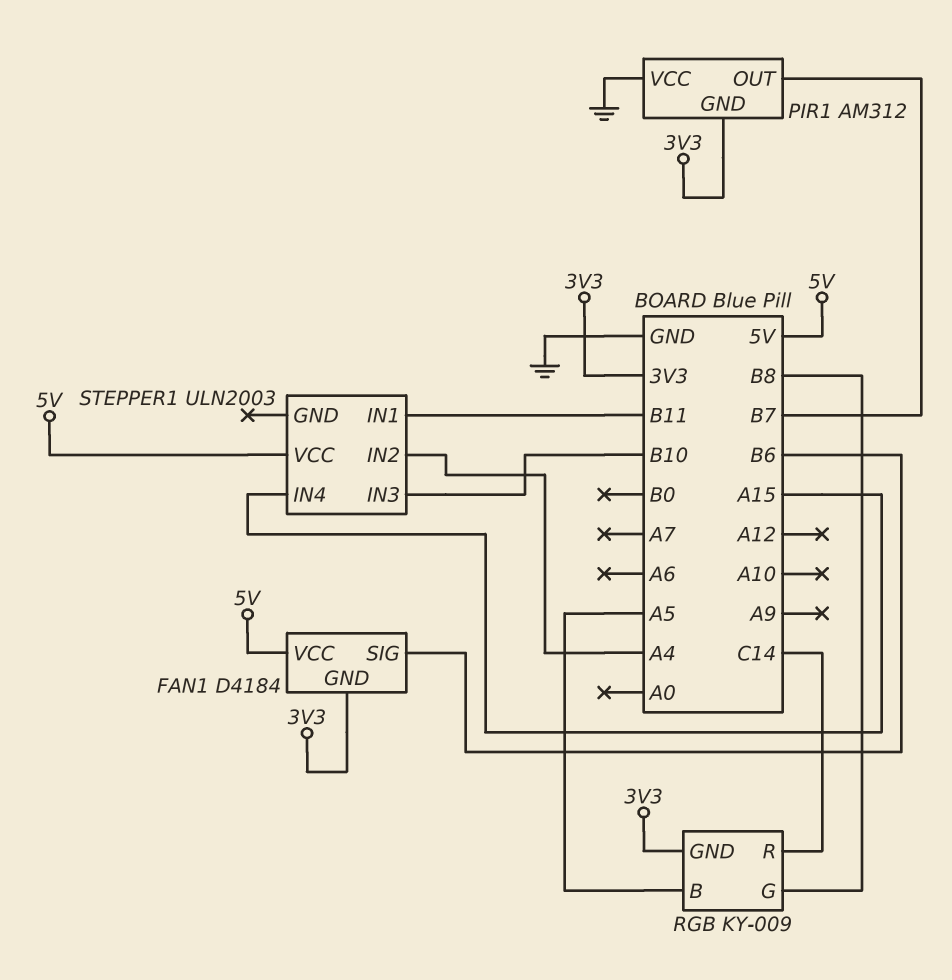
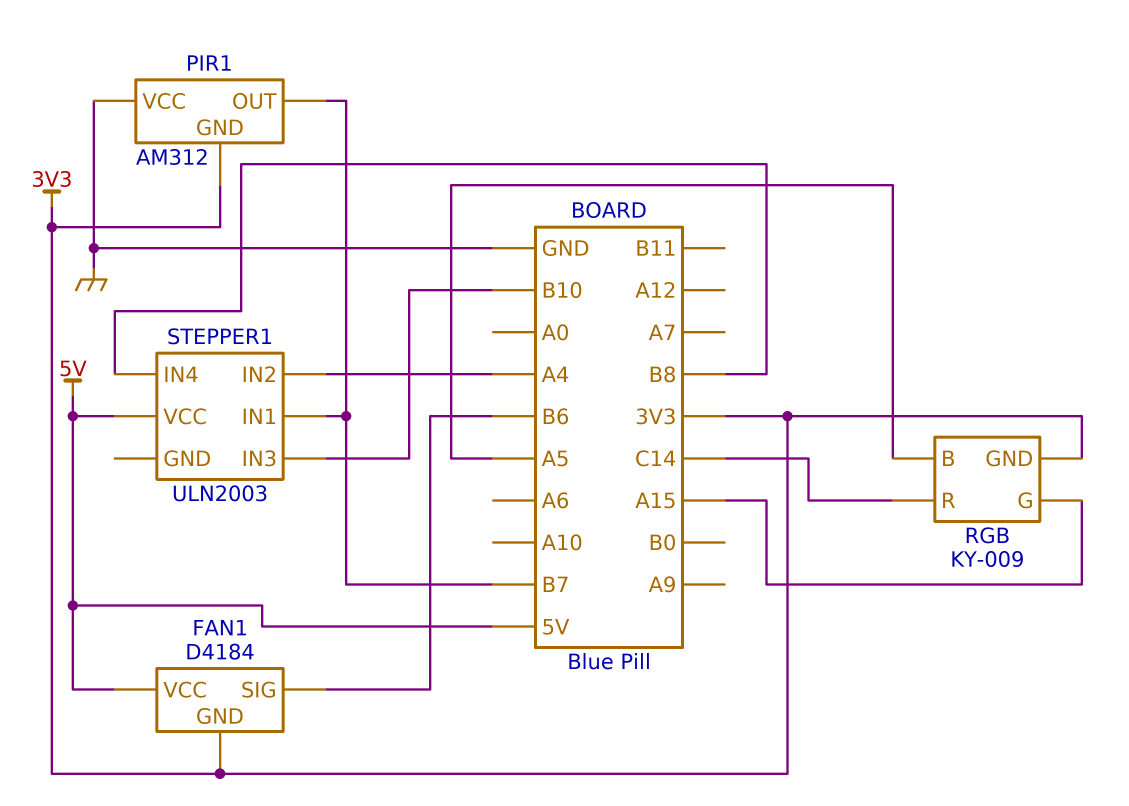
RGB pin G: B8 -> A15
STEPPER1 pin IN1: B11 -> B7
STEPPER1 pin IN4: A15 -> B8

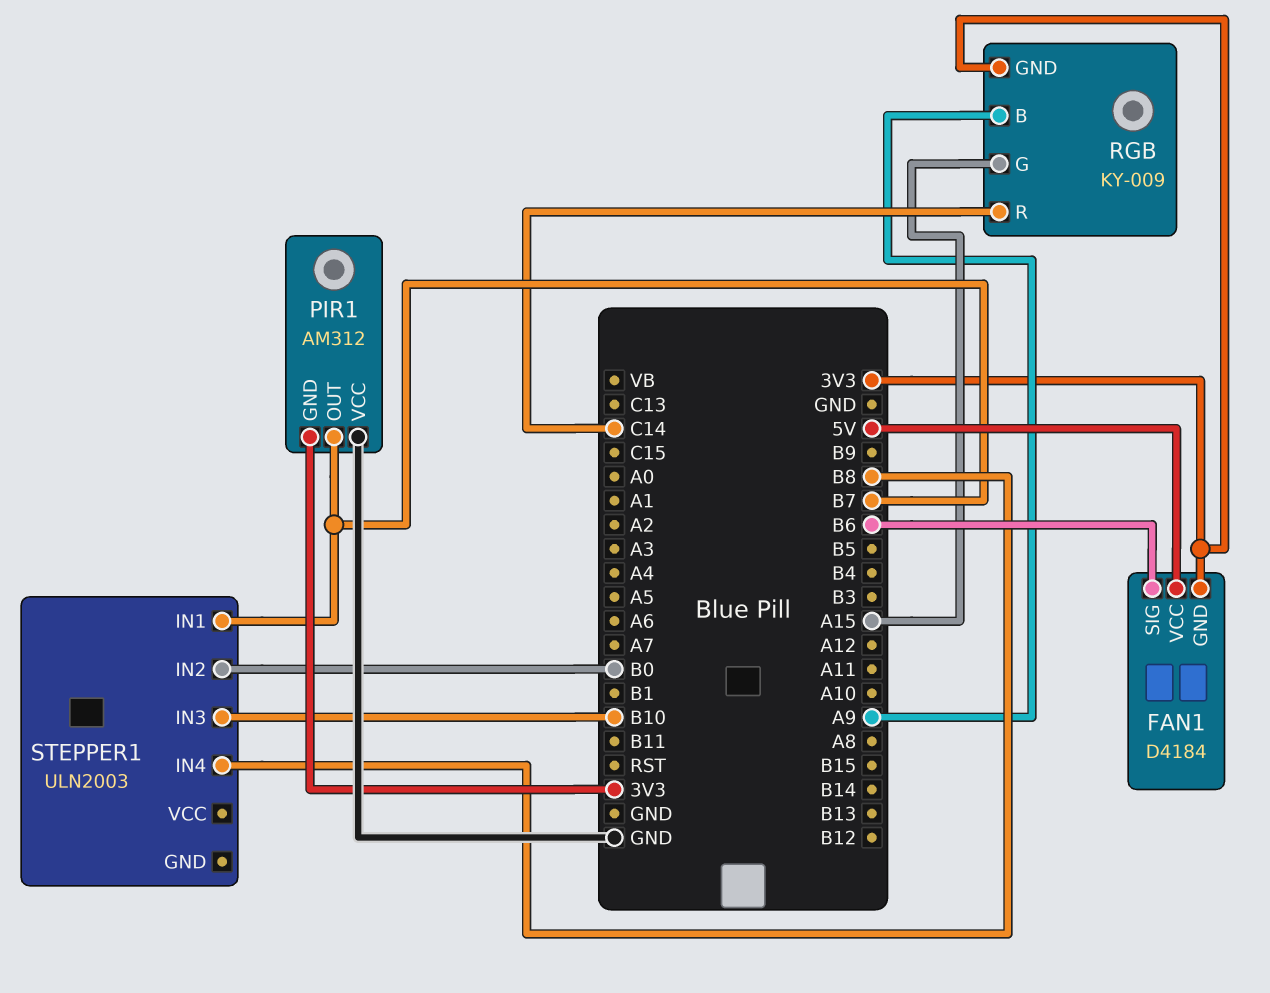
RGB pin B: A5 -> A9
STEPPER1 pin IN2: A4 -> B0
STEPPER1 pin VCC: 5V -> none

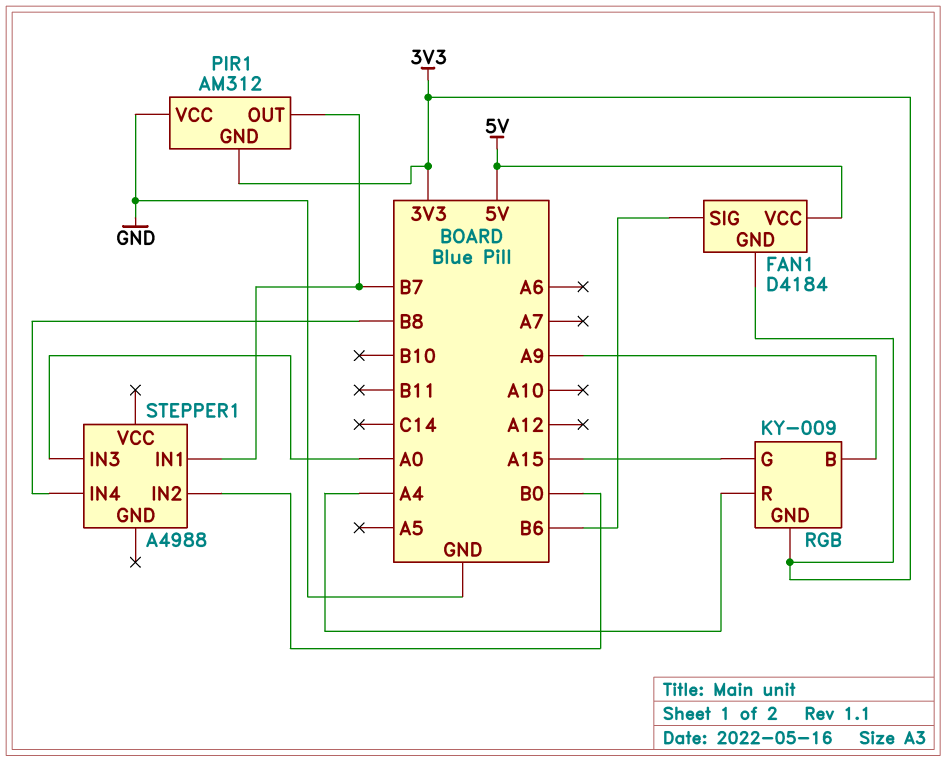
RGB pin R: C14 -> A4
STEPPER1: ULN2003 -> A4988
STEPPER1 pin IN3: B10 -> A0

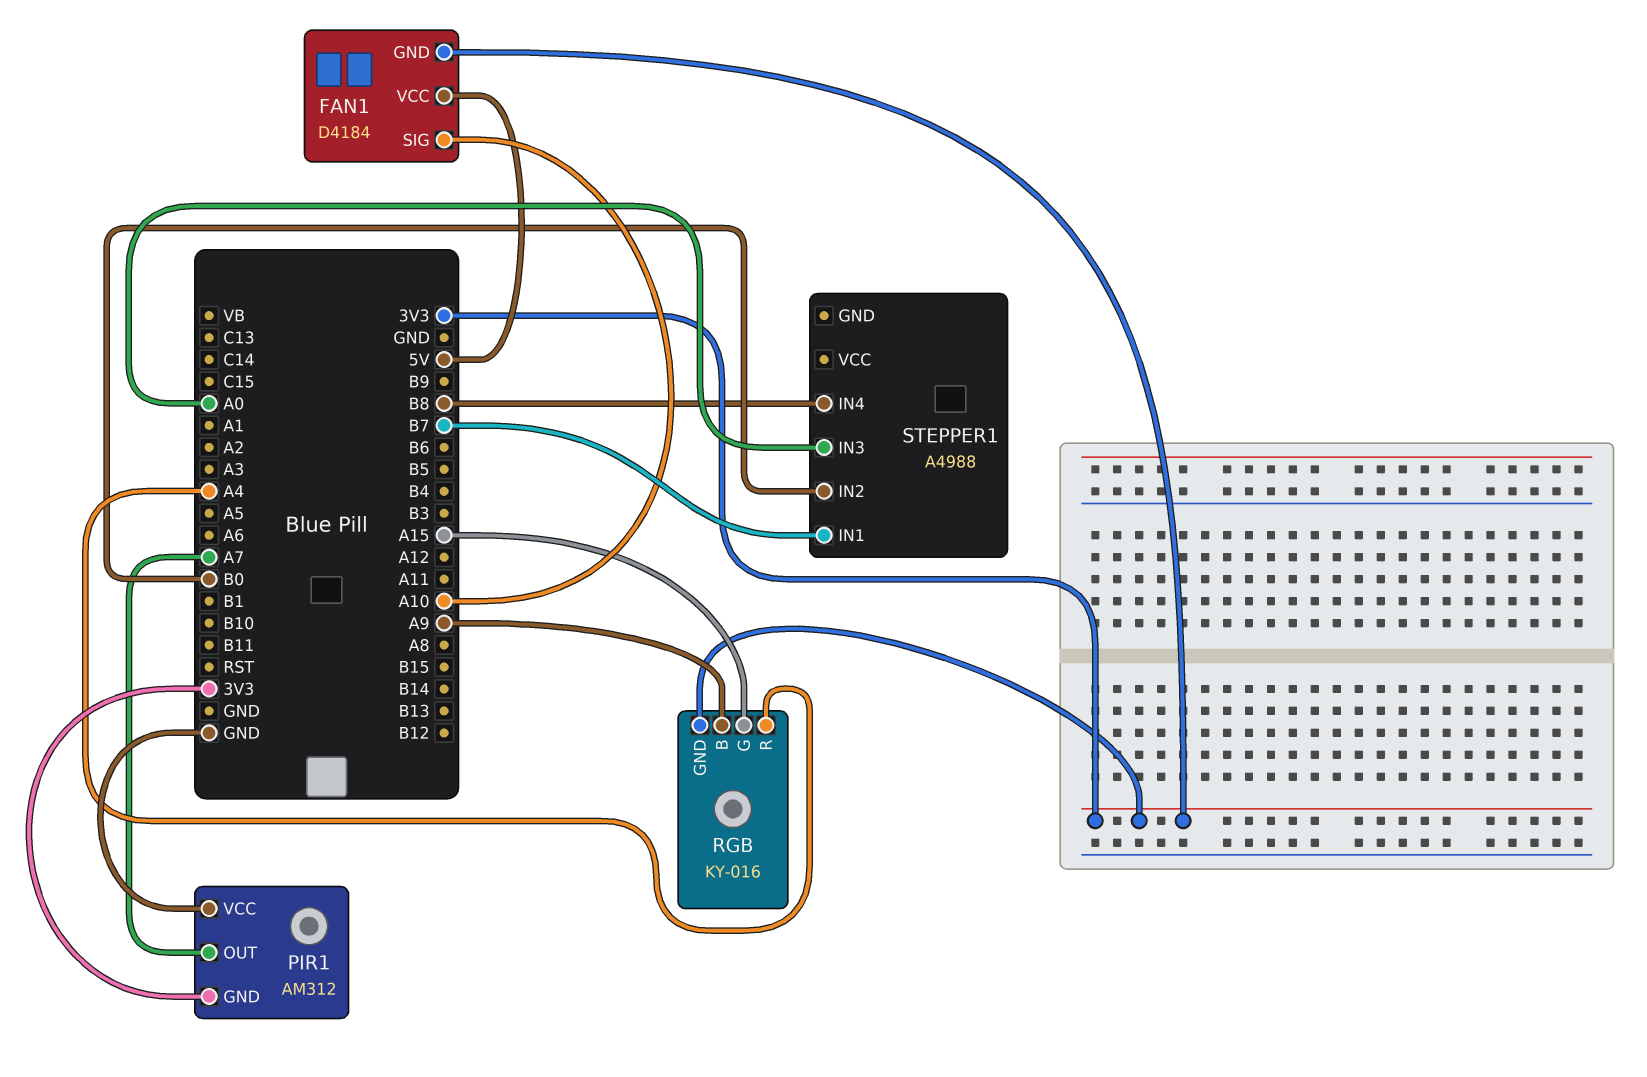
FAN1 pin SIG: B6 -> A10
PIR1 pin OUT: B7 -> A7
RGB: KY-009 -> KY-016

